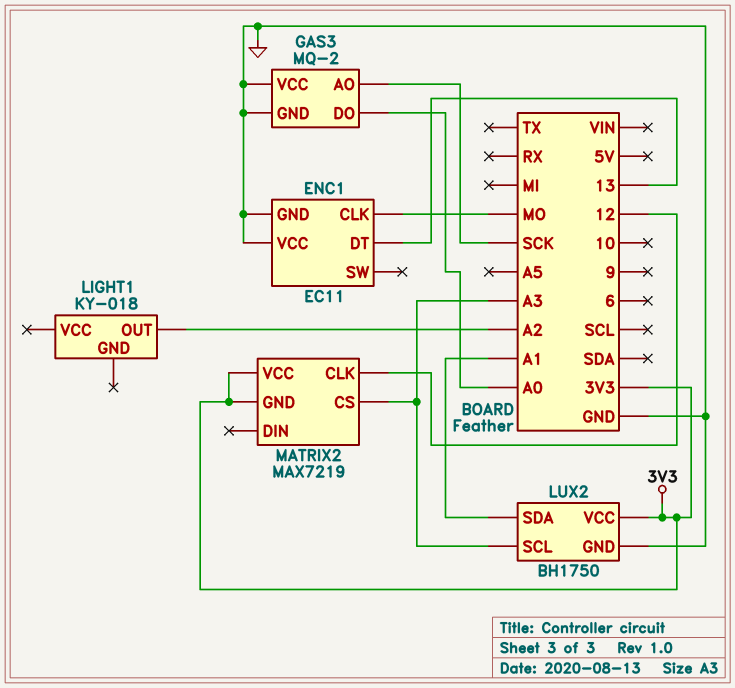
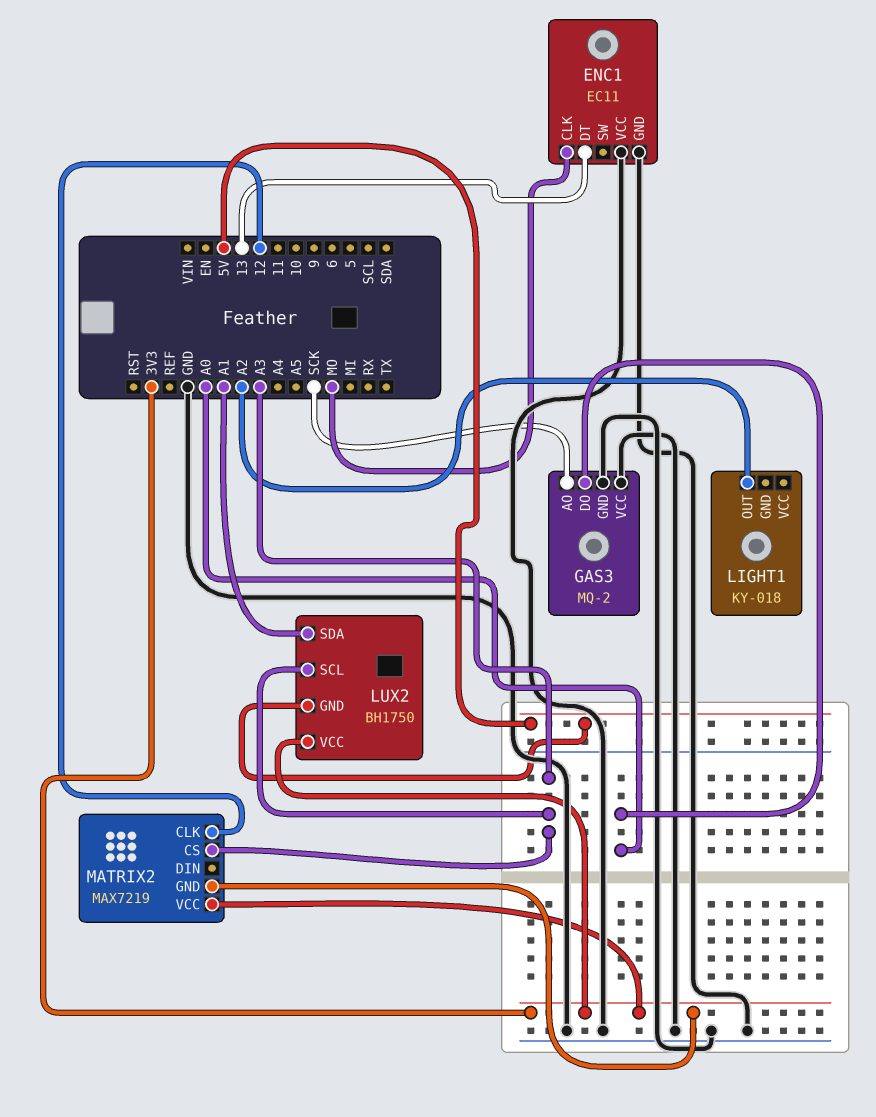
LUX2 pin GND: GND -> 5V

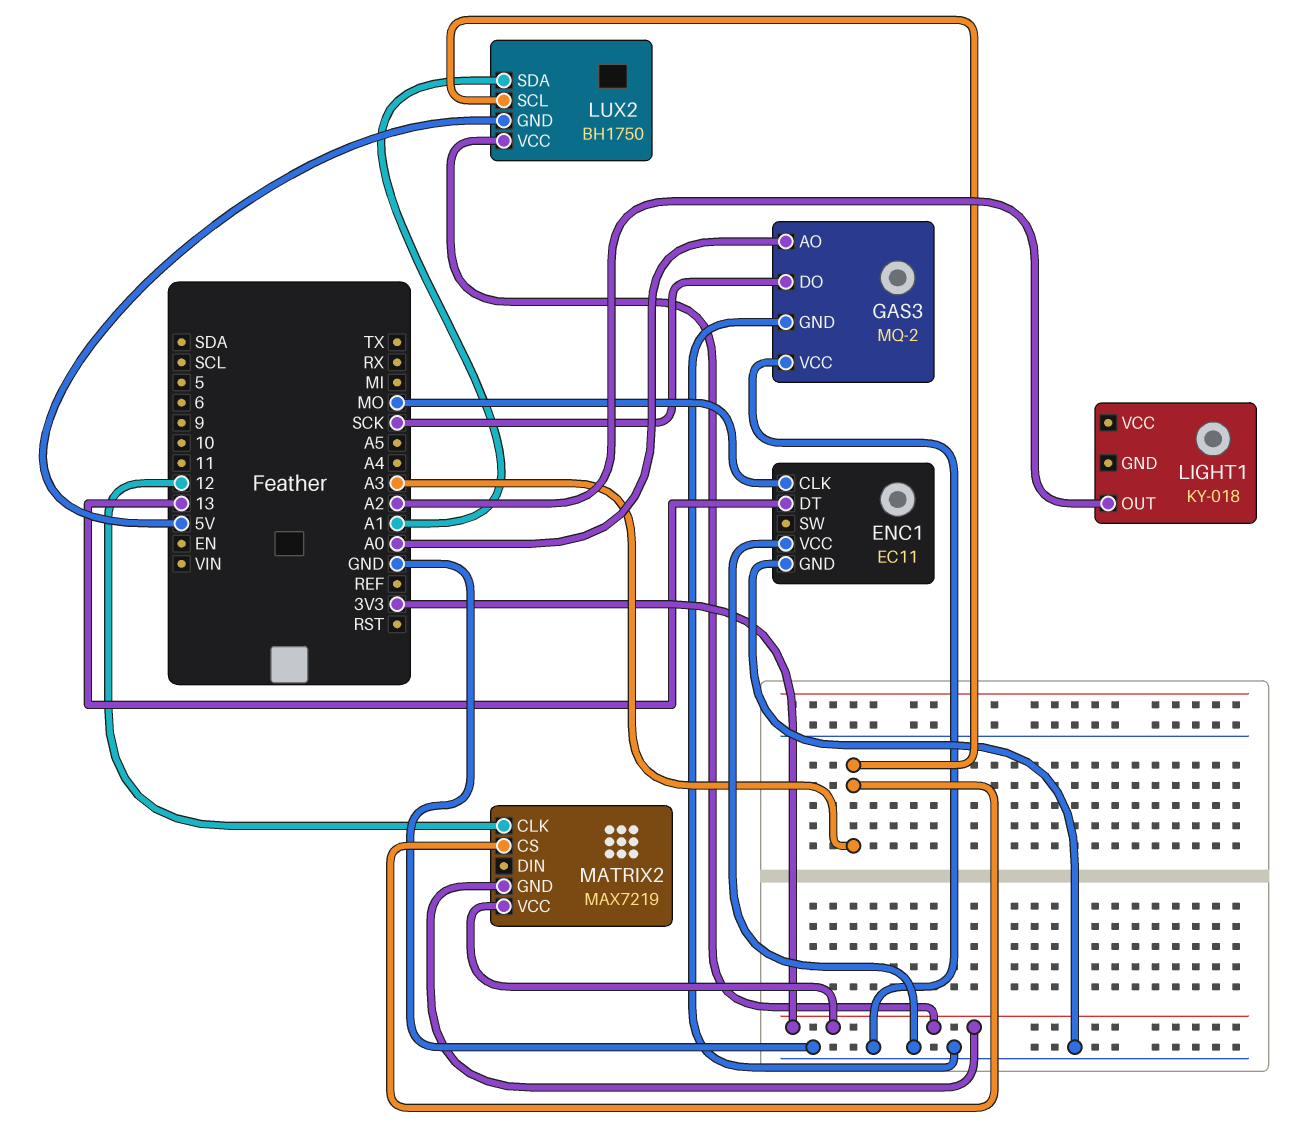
GAS3 pin AO: SCK -> A0
GAS3 pin DO: A0 -> SCK

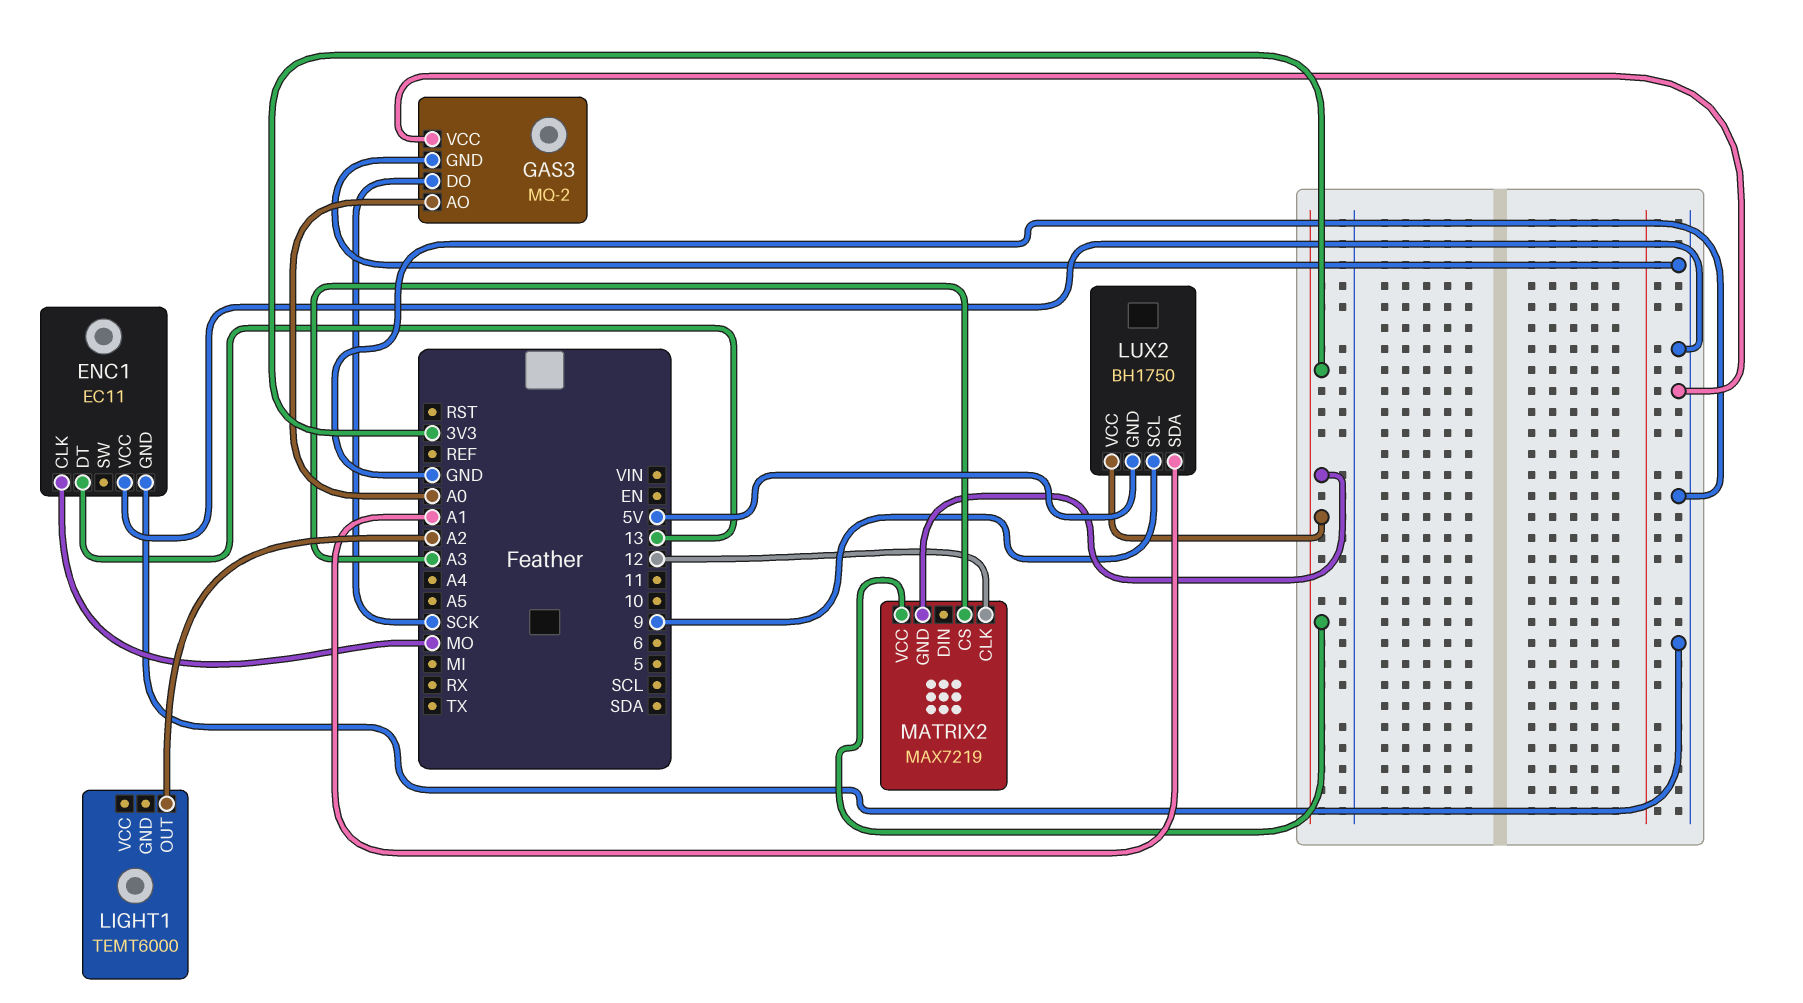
LIGHT1: KY-018 -> TEMT6000
LUX2 pin SCL: A3 -> 9

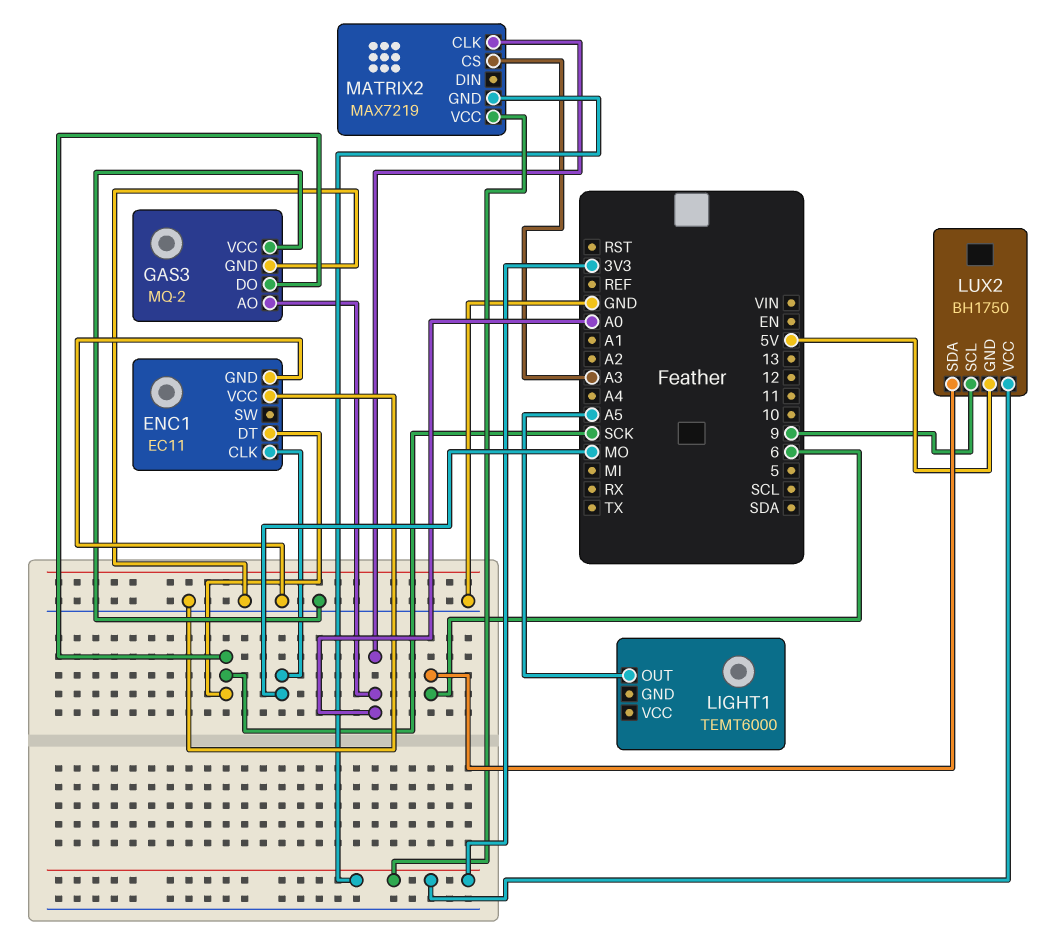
ENC1 pin DT: 13 -> SCK
LIGHT1 pin OUT: A2 -> A5
LUX2 pin SDA: A1 -> 6
MATRIX2 pin CLK: 12 -> A0

